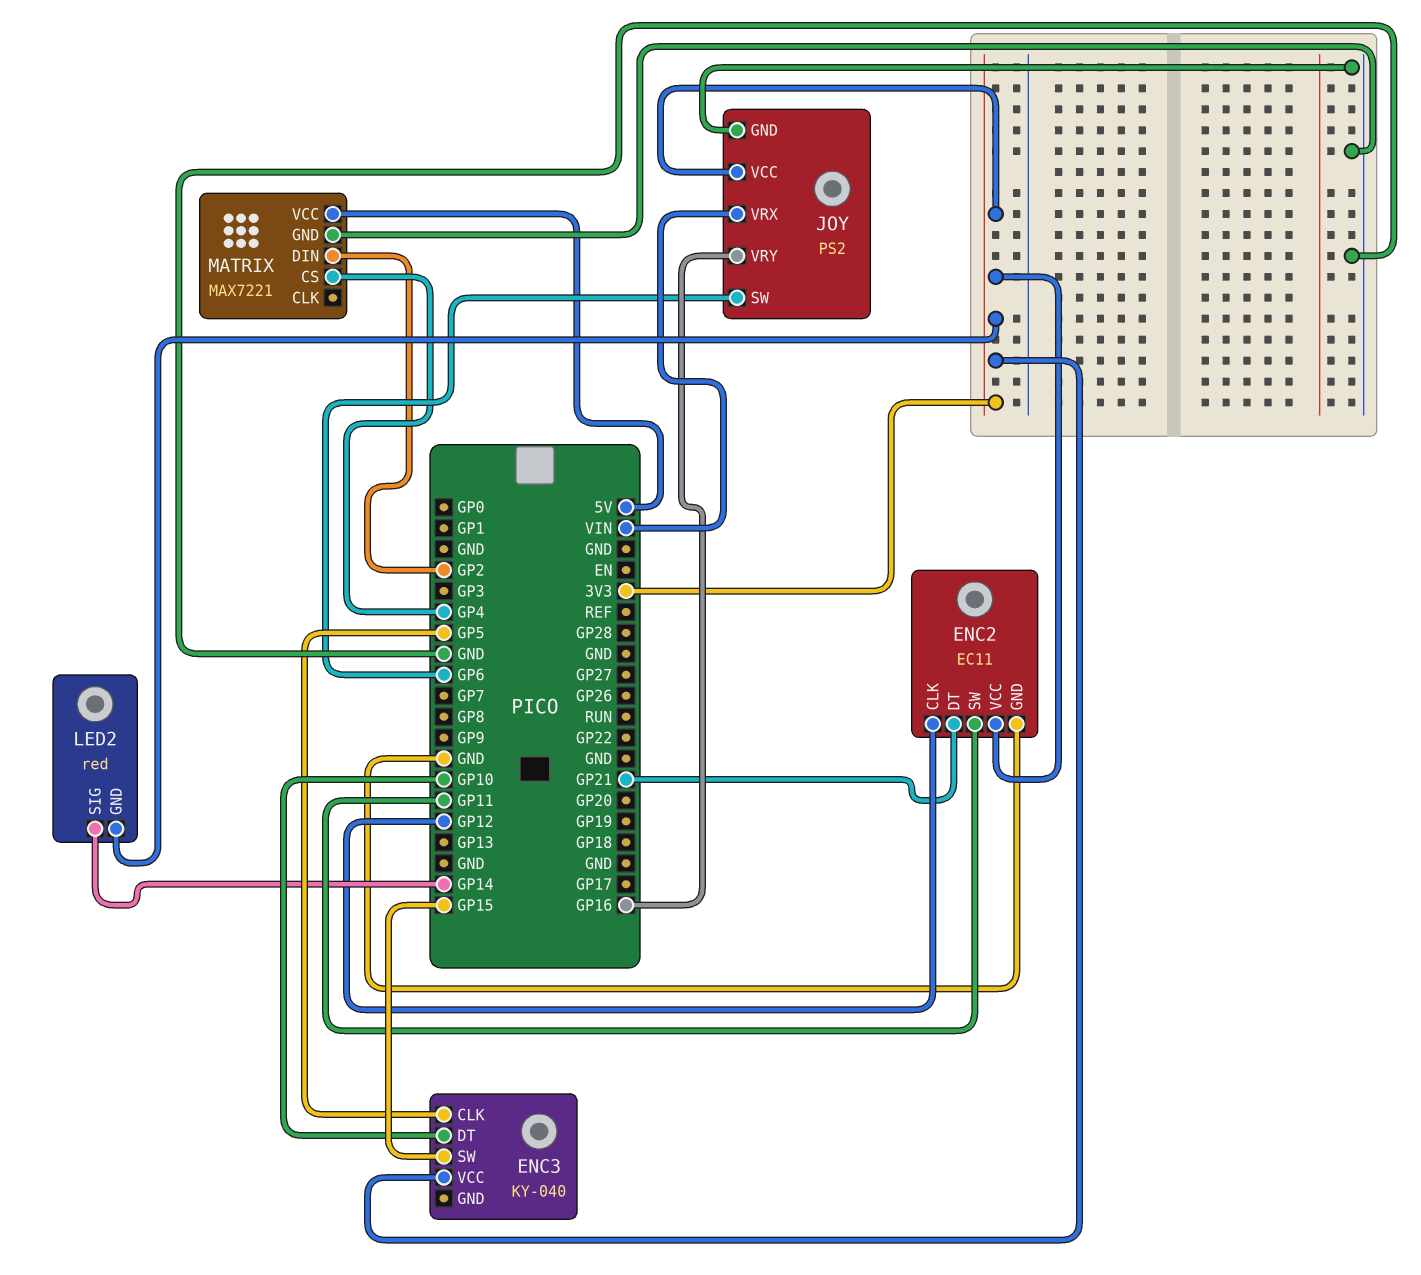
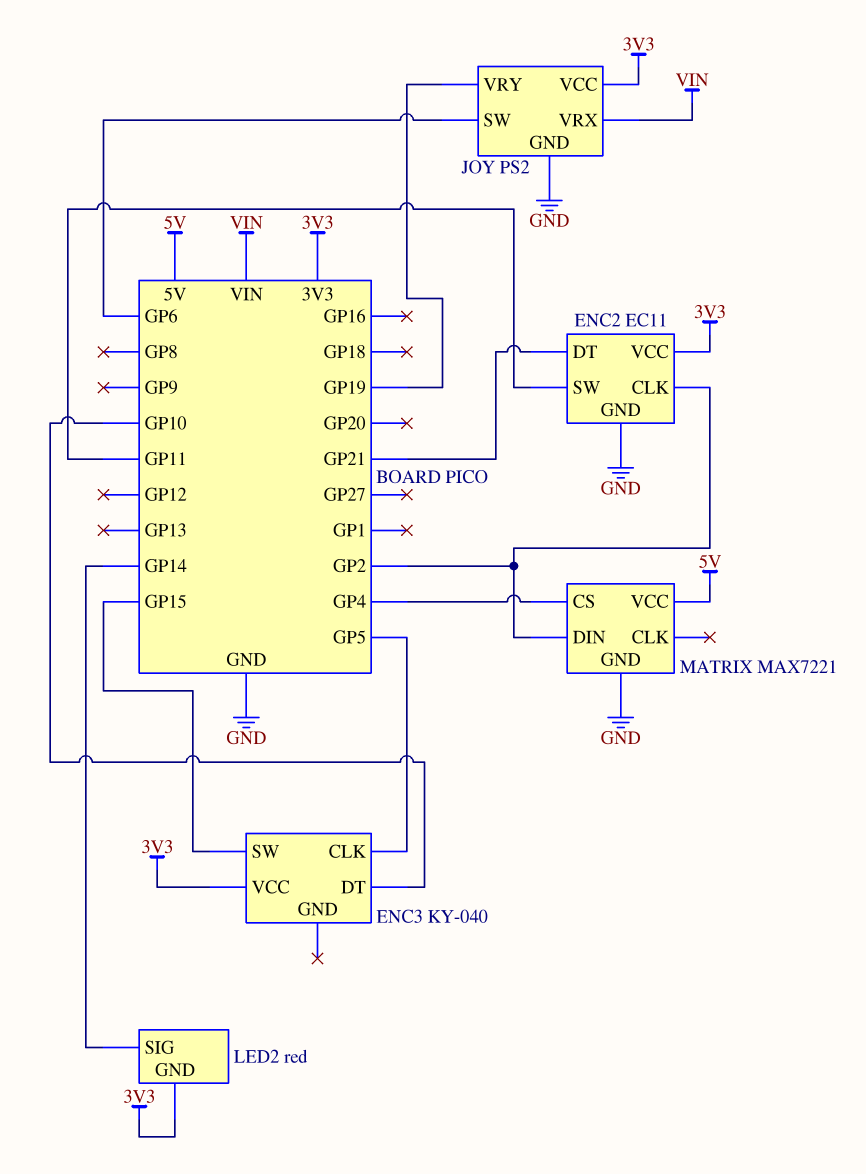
ENC2 pin CLK: GP12 -> GP2
JOY pin VRY: GP16 -> GP19

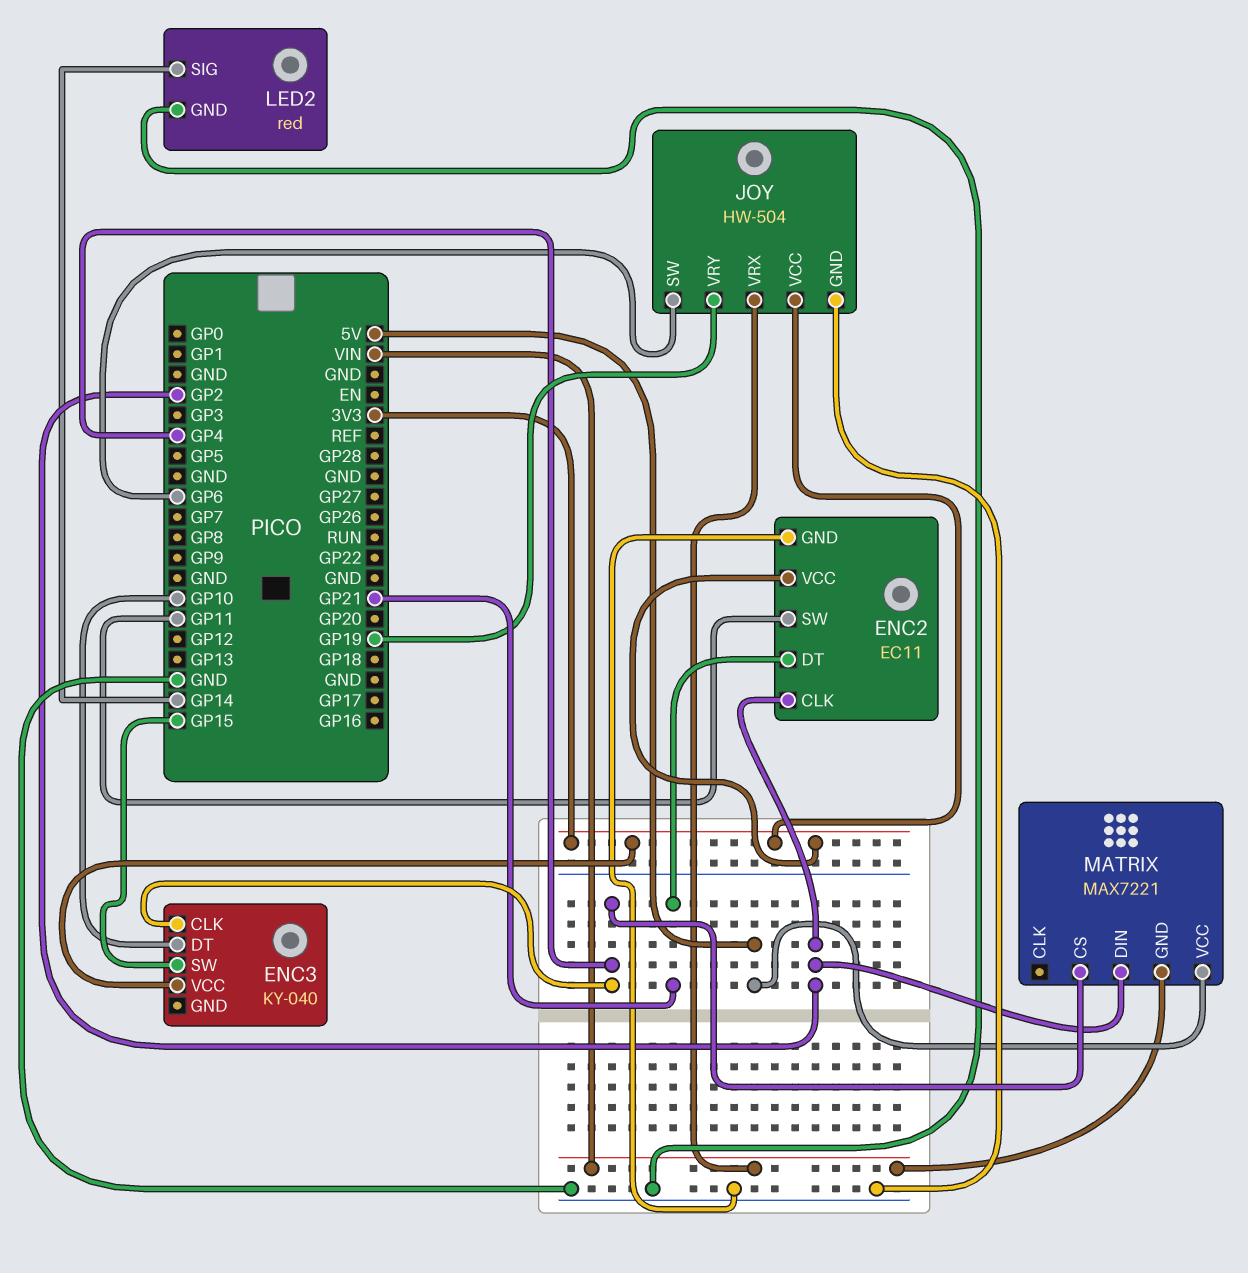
ENC3 pin CLK: GP5 -> GP4
JOY: PS2 -> HW-504
LED2 pin GND: 3V3 -> GND
MATRIX pin GND: GND -> VIN

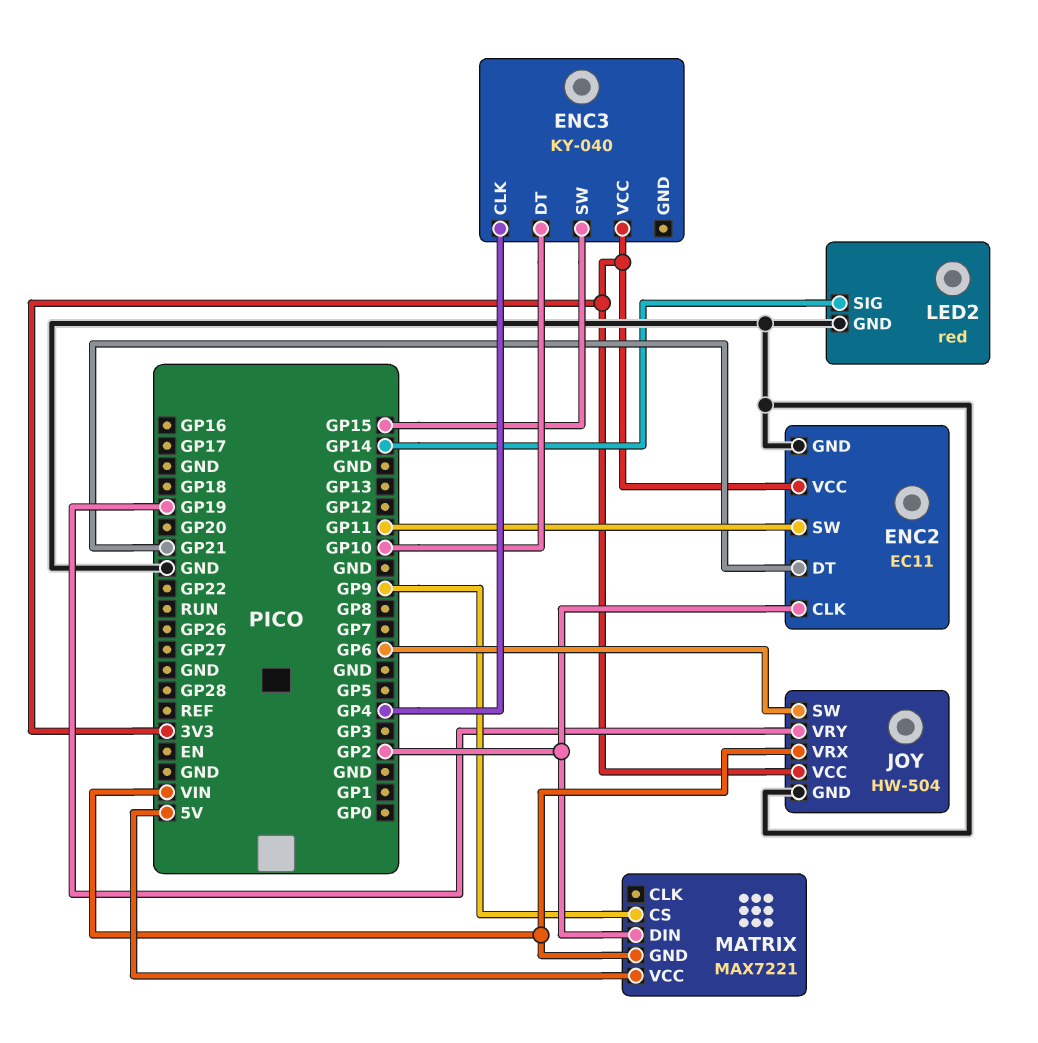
MATRIX pin CS: GP4 -> GP9

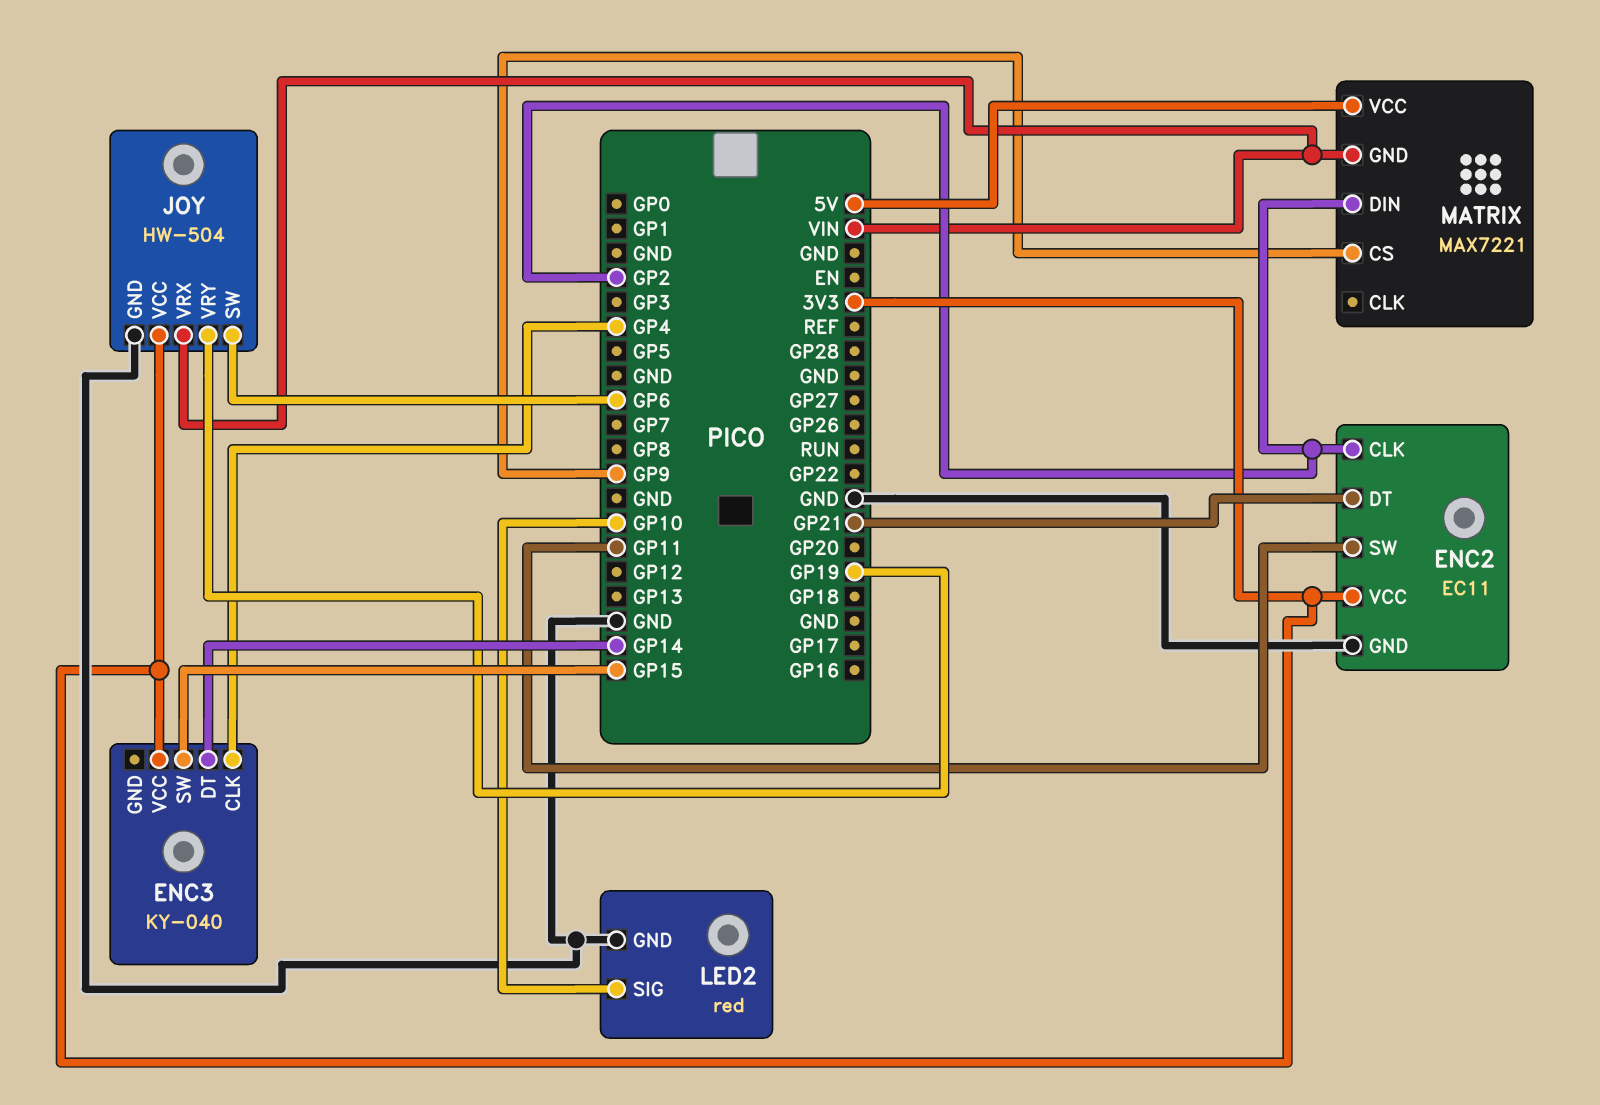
ENC3 pin DT: GP10 -> GP14
LED2 pin SIG: GP14 -> GP10

